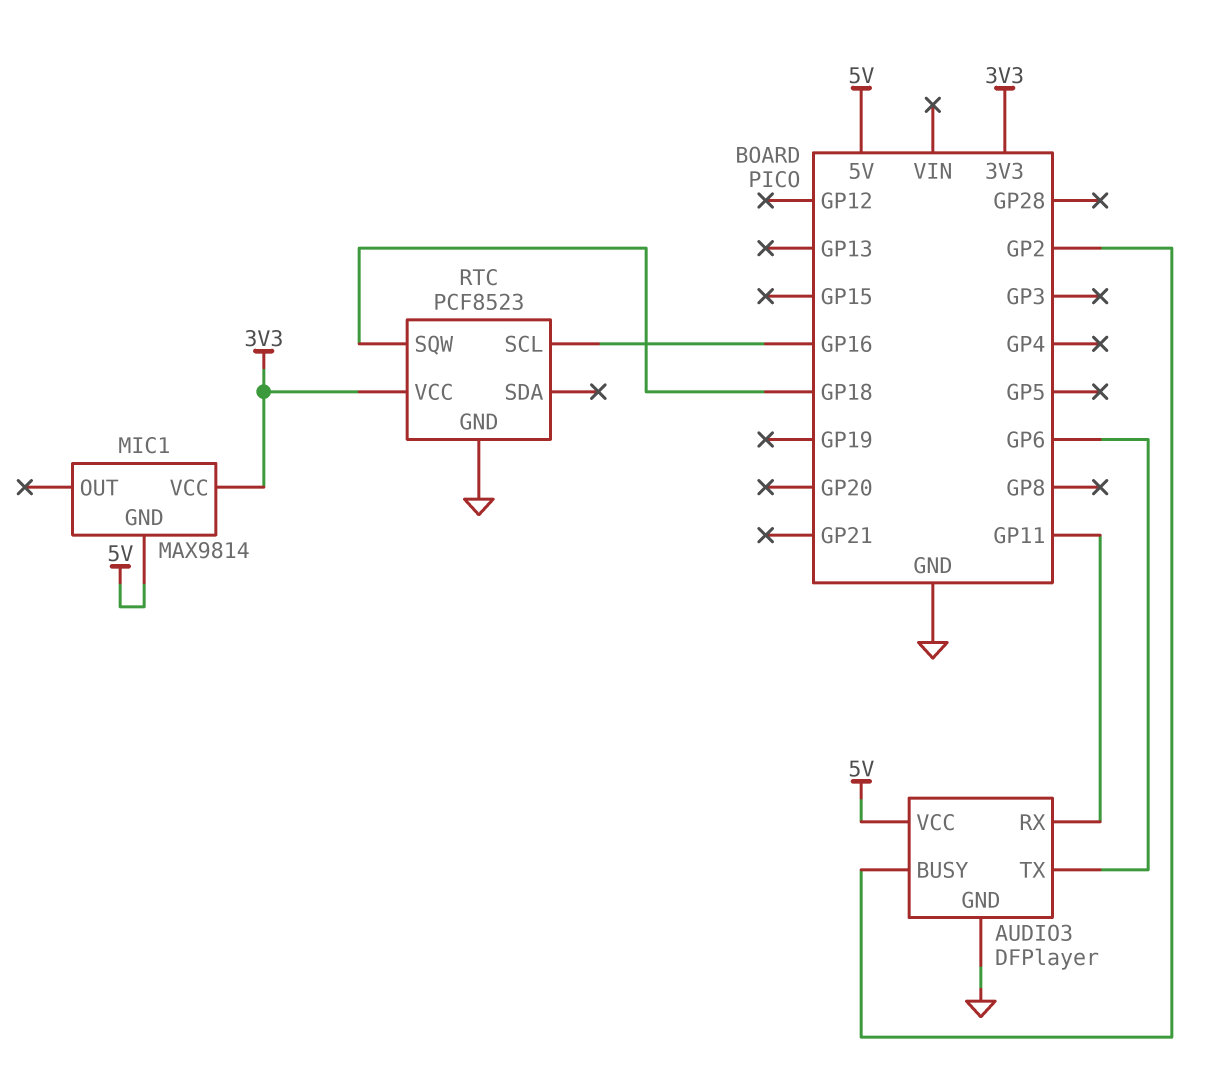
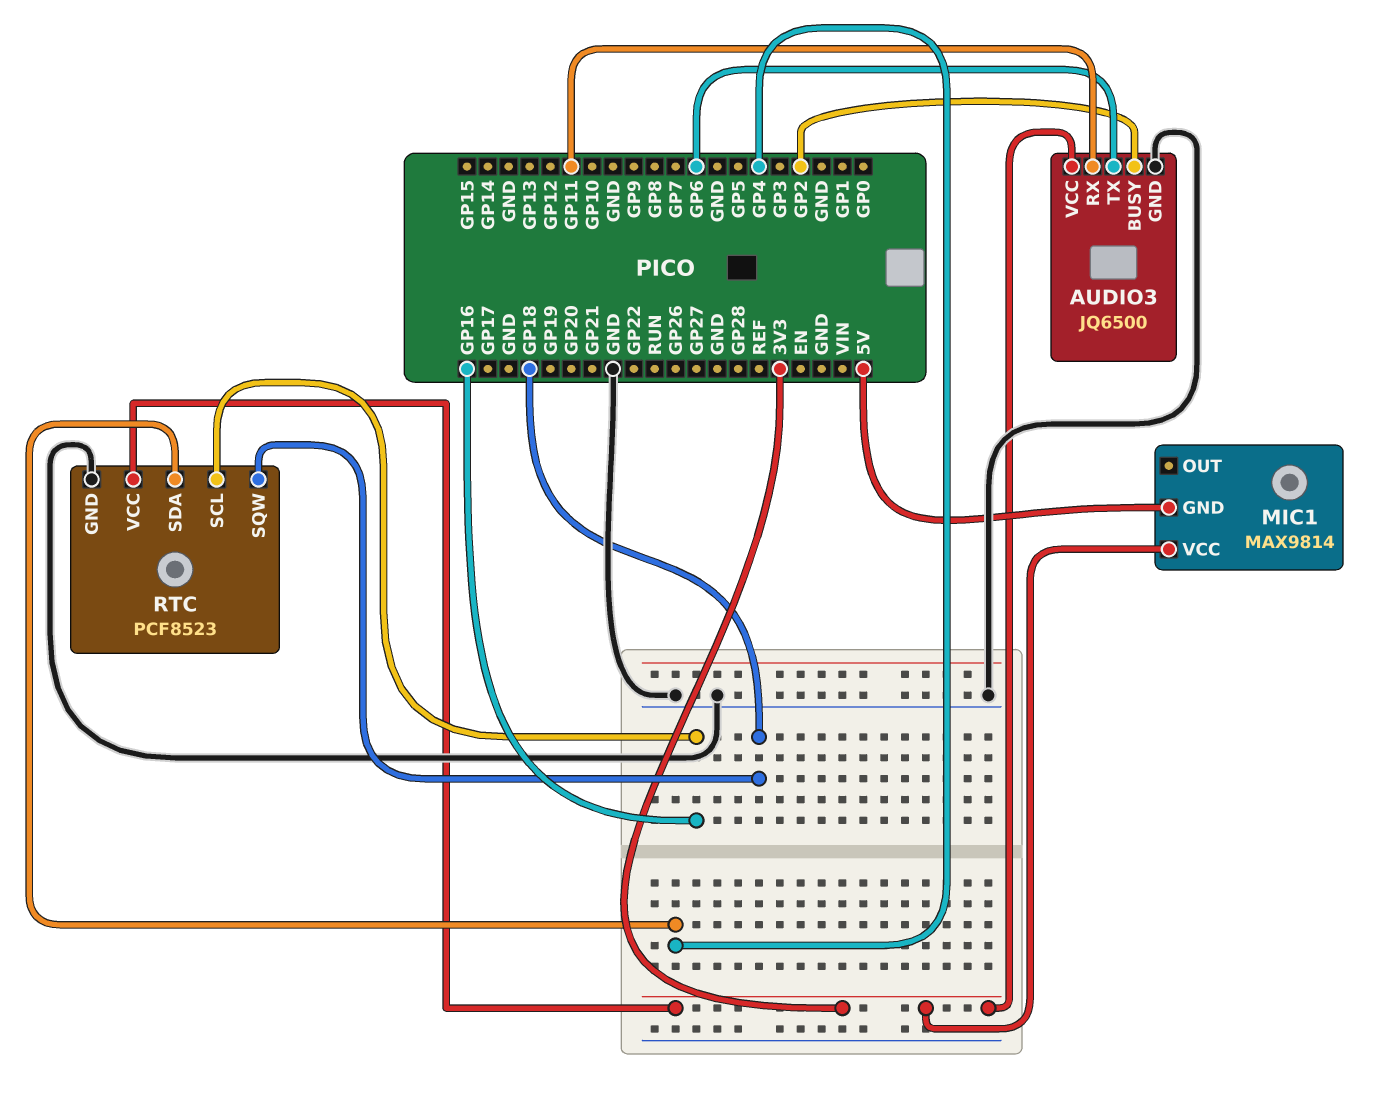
AUDIO3: DFPlayer -> JQ6500
AUDIO3 pin VCC: 5V -> 3V3
RTC pin SDA: none -> GP4

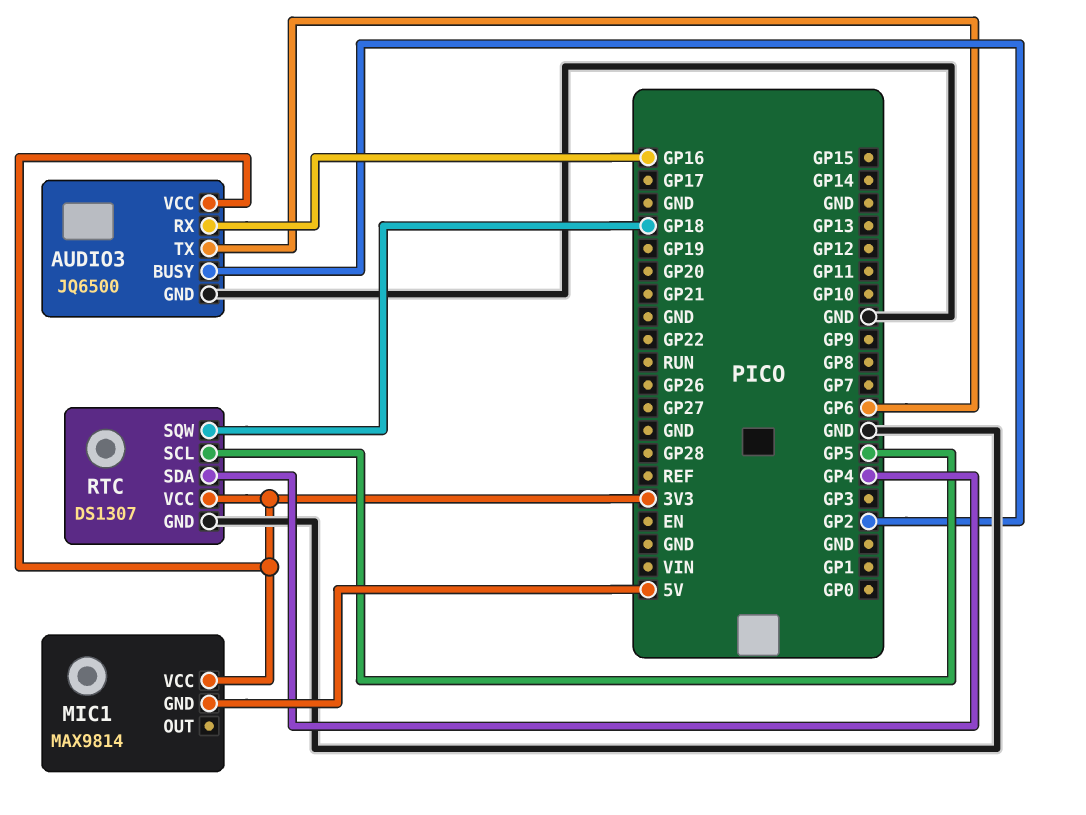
AUDIO3 pin RX: GP11 -> GP16
RTC: PCF8523 -> DS1307
RTC pin SCL: GP16 -> GP5

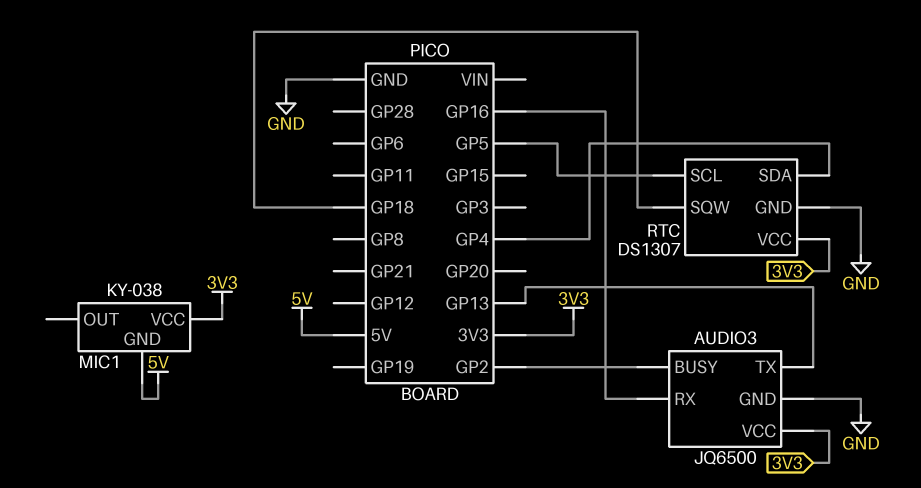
AUDIO3 pin TX: GP6 -> GP13
MIC1: MAX9814 -> KY-038

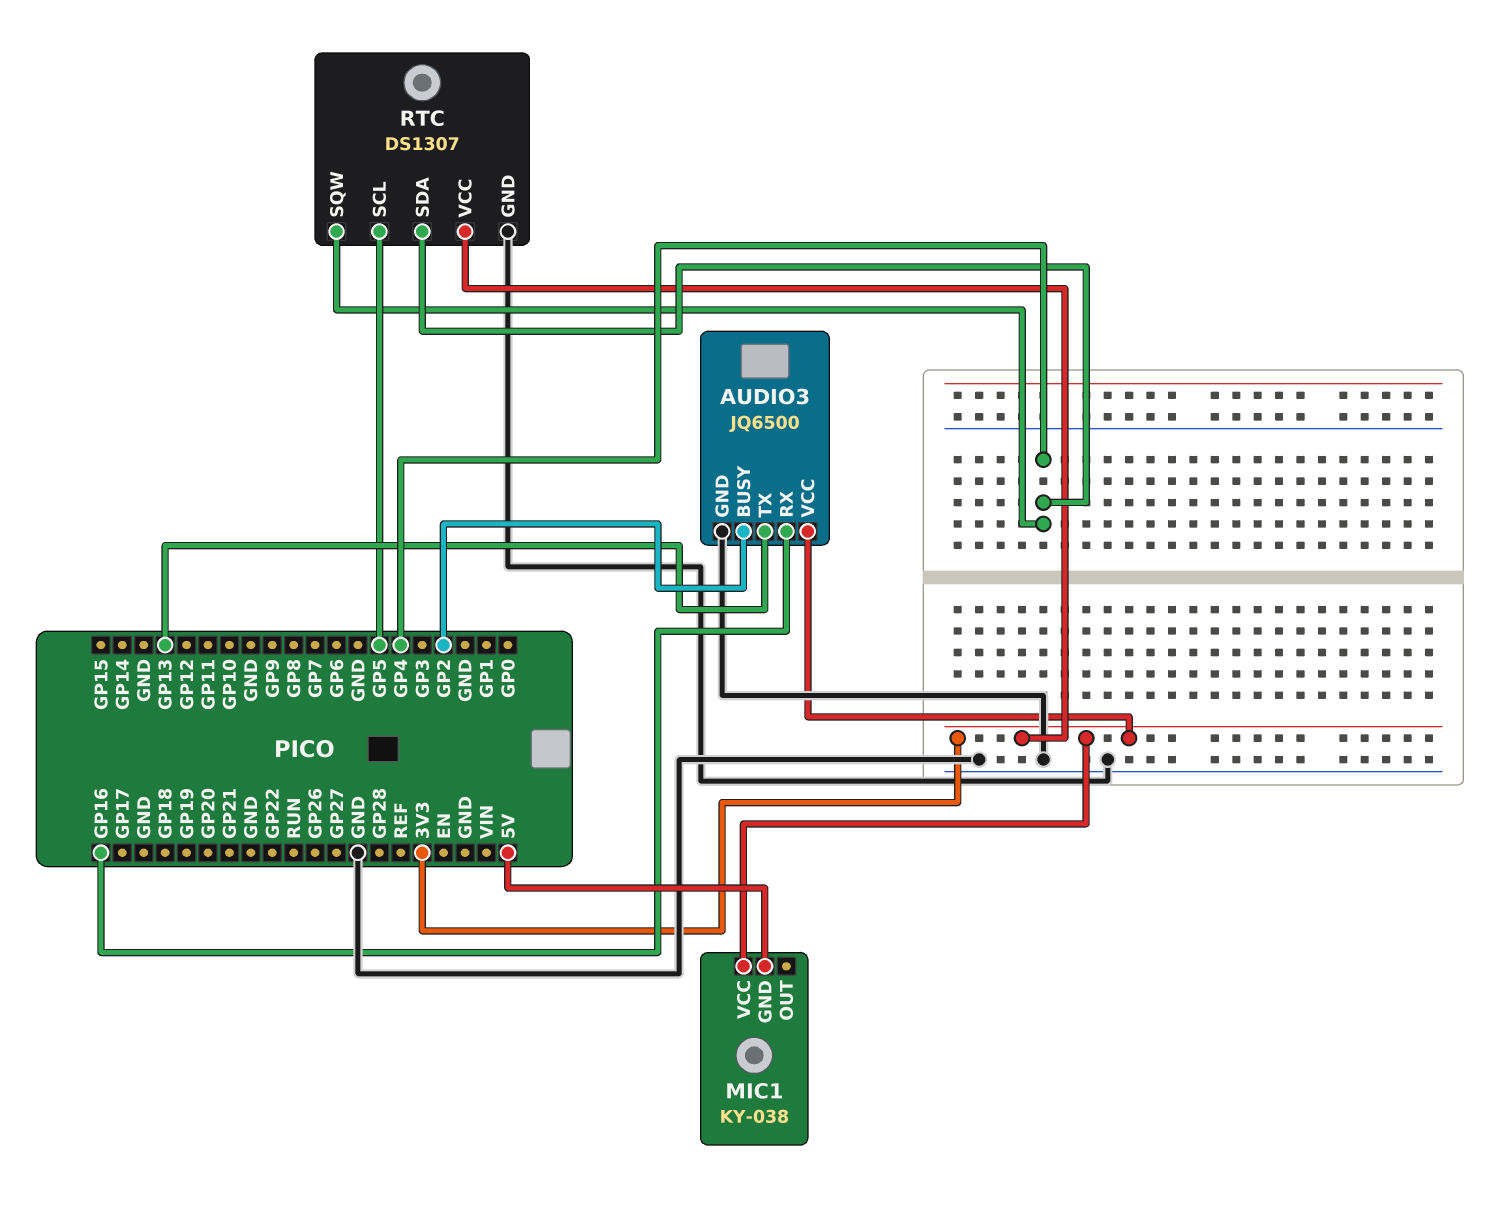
RTC pin SQW: GP18 -> GP4

